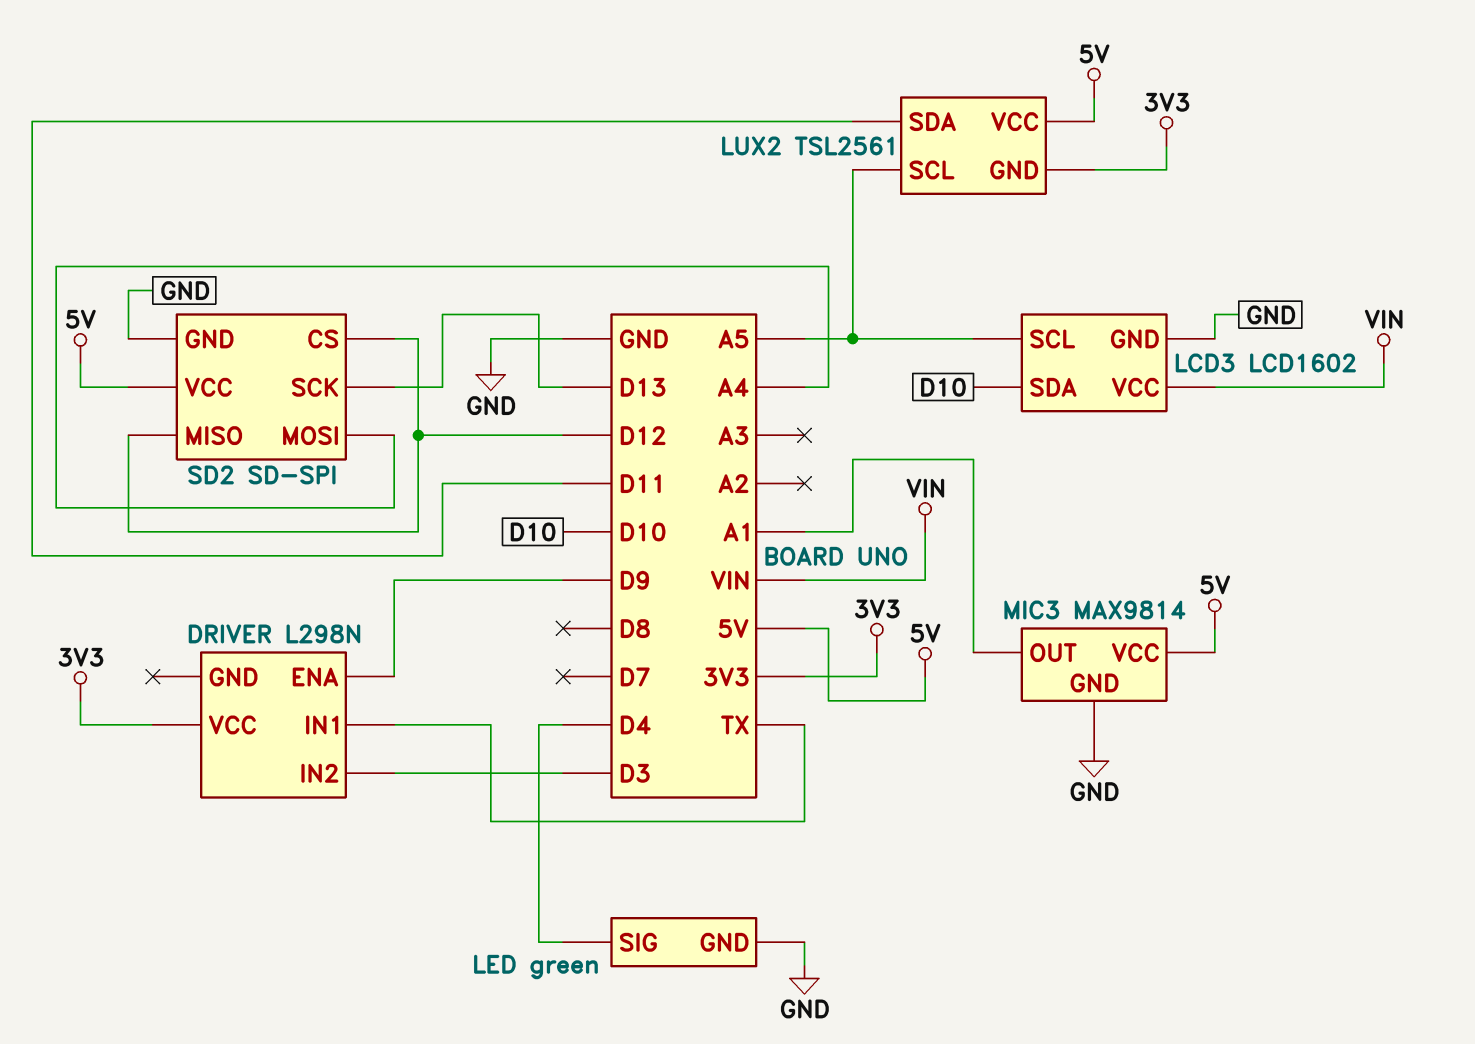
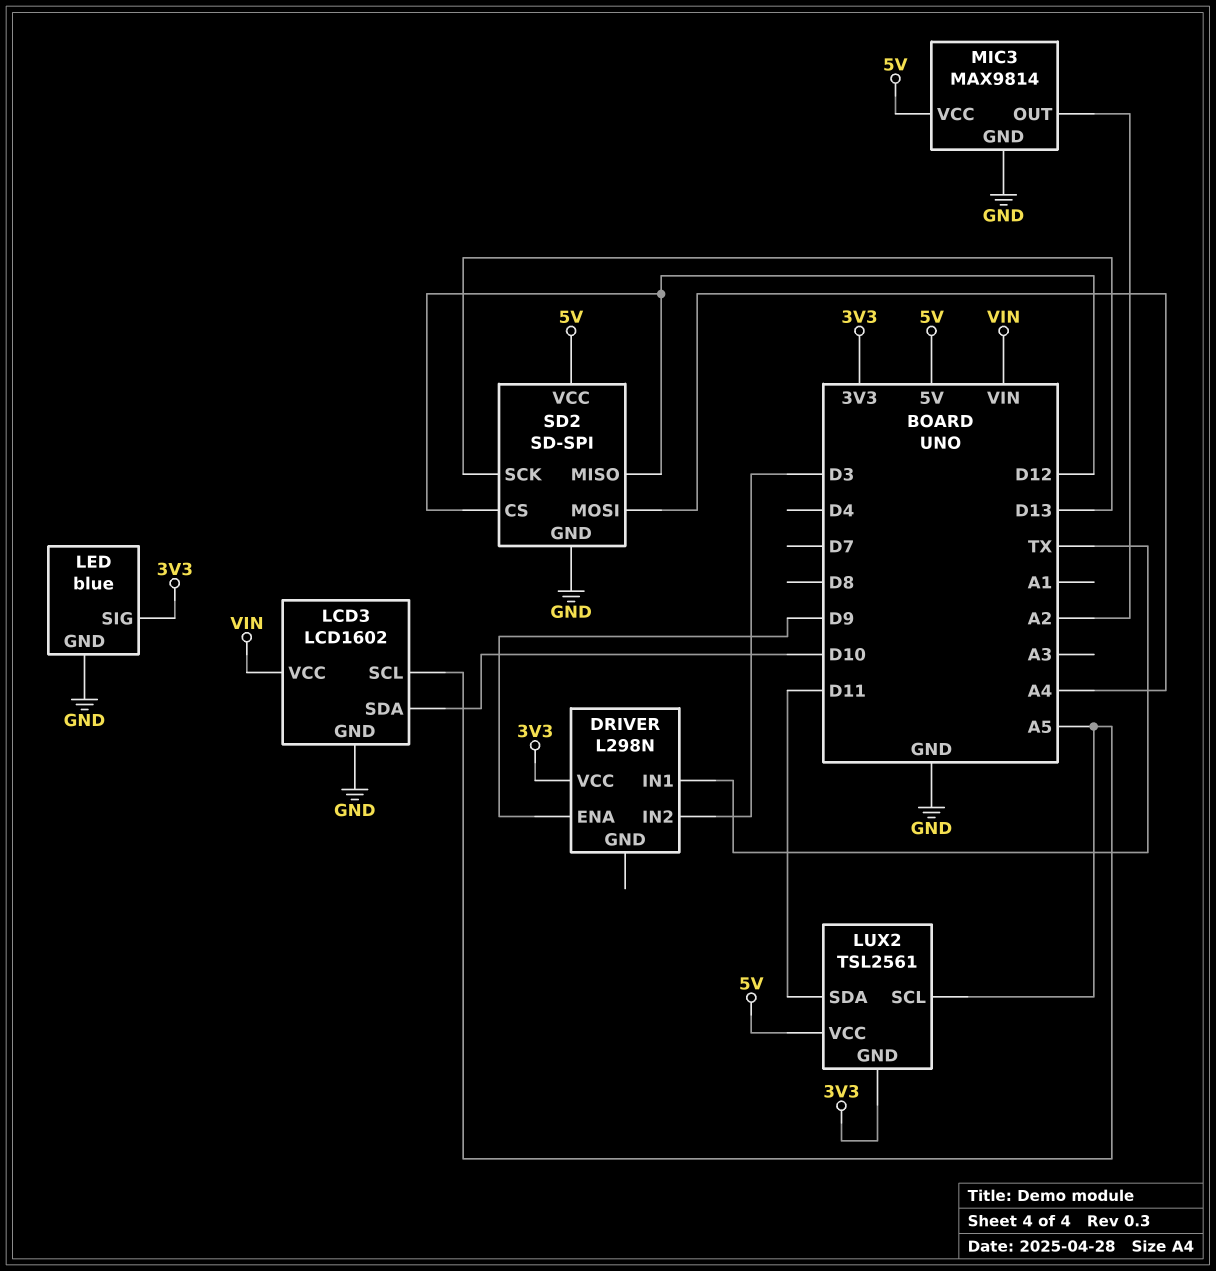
LED: green -> blue
LED pin SIG: D4 -> 3V3
MIC3 pin OUT: A1 -> A2

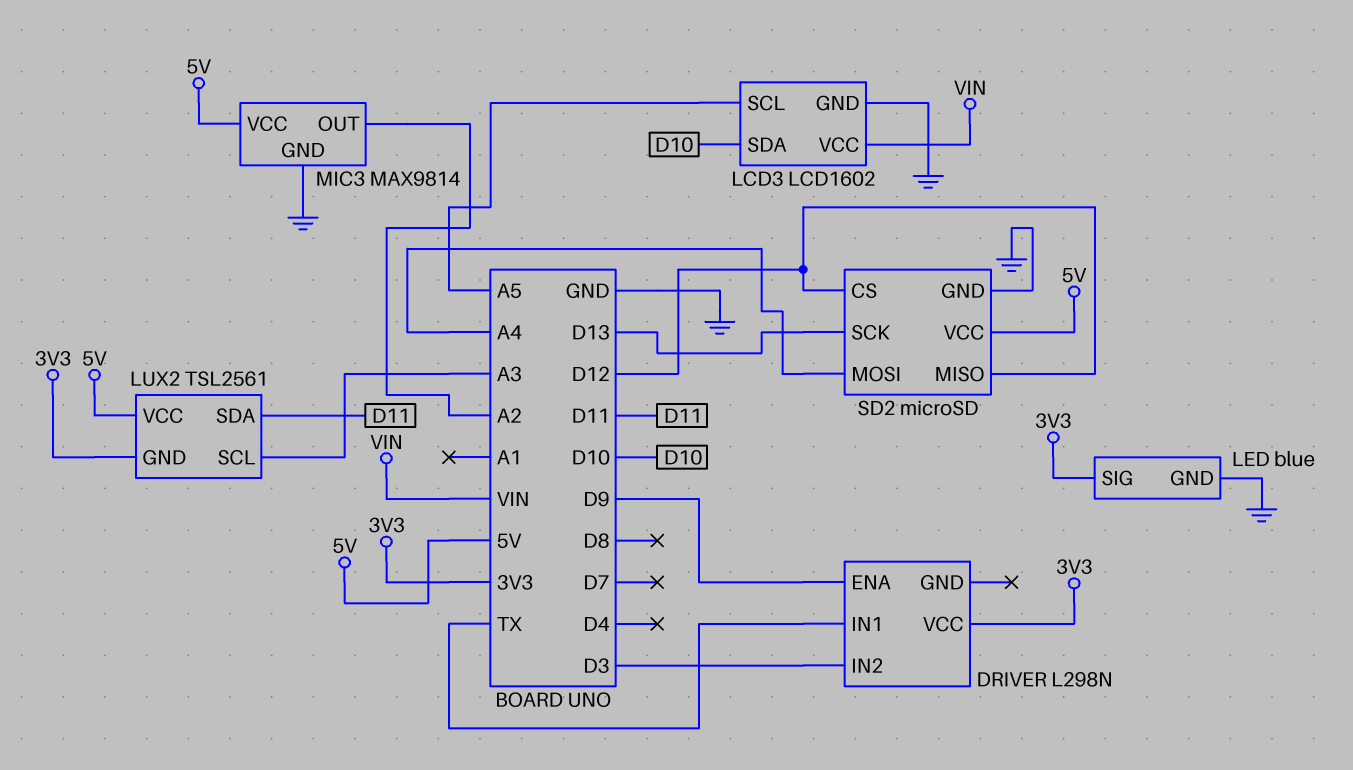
LUX2 pin SCL: A5 -> A3
SD2: SD-SPI -> microSD

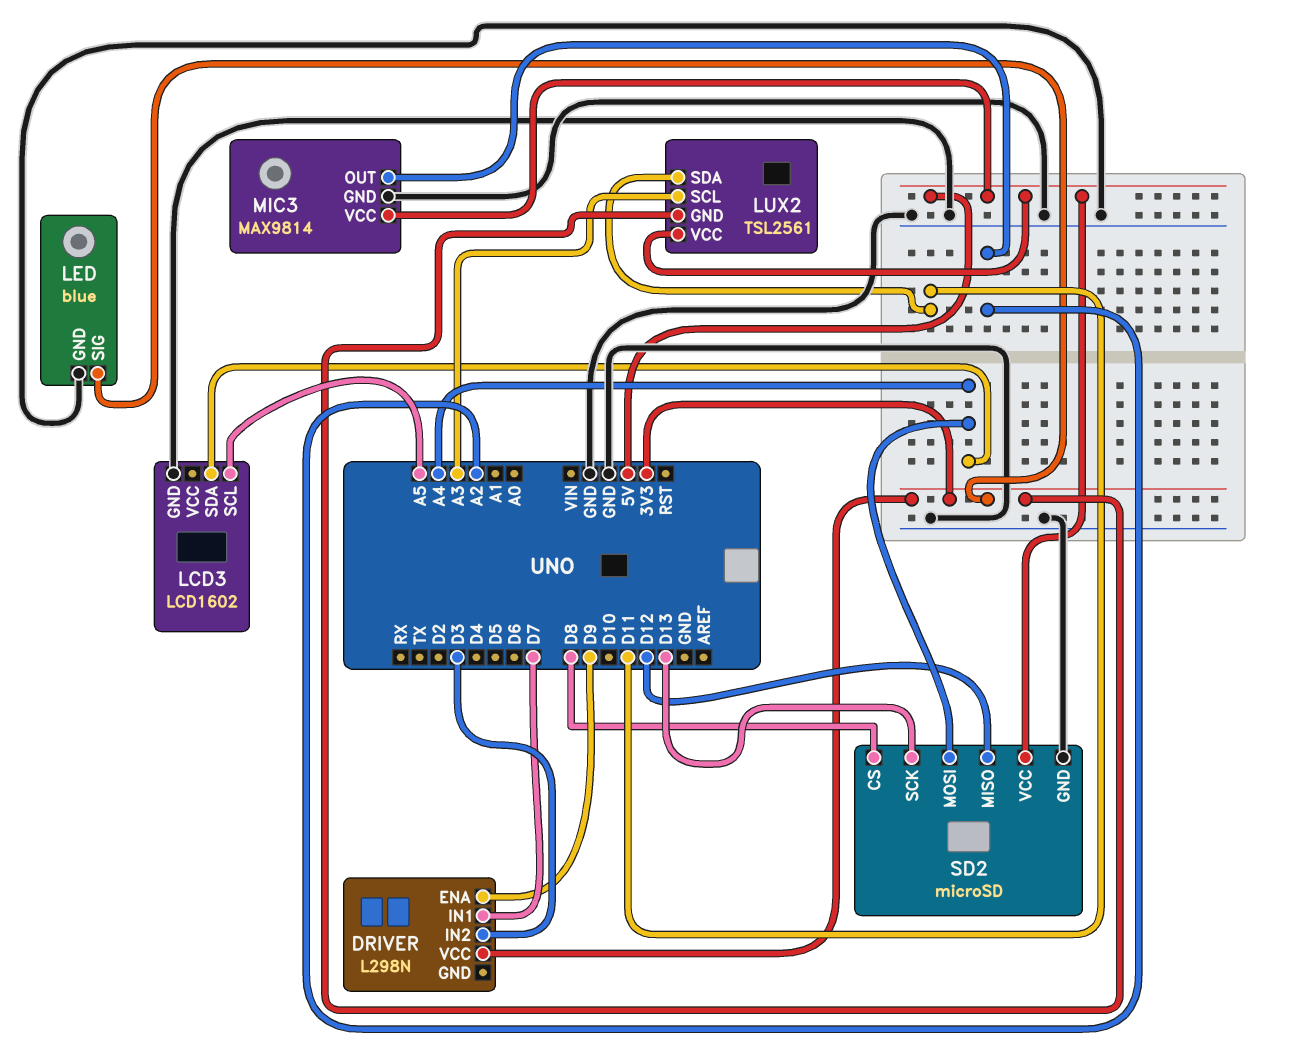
DRIVER pin IN1: TX -> D7
LCD3 pin SDA: D10 -> A4
LCD3 pin VCC: VIN -> none
SD2 pin CS: D12 -> D8

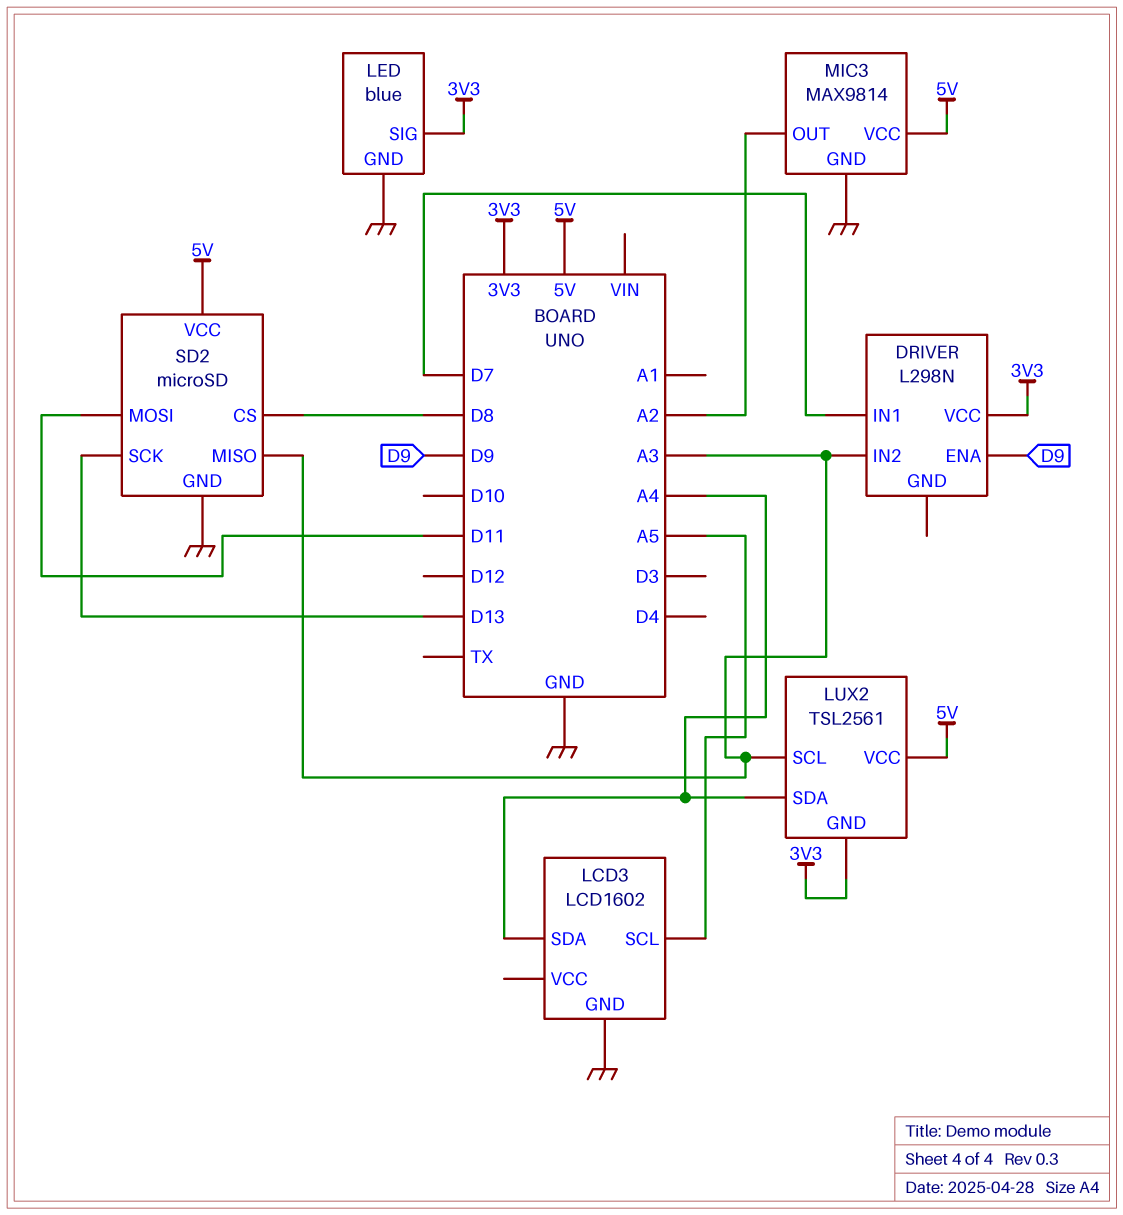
DRIVER pin IN2: D3 -> A3
LUX2 pin SDA: D11 -> A4
SD2 pin MISO: D12 -> A3
SD2 pin MOSI: A4 -> D11

